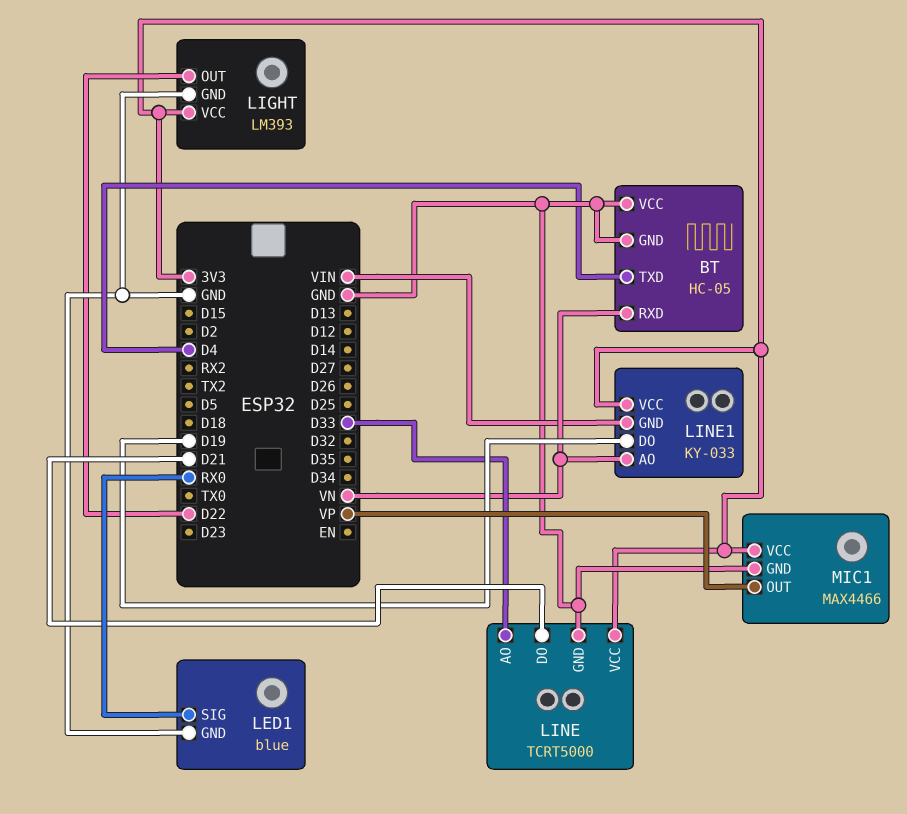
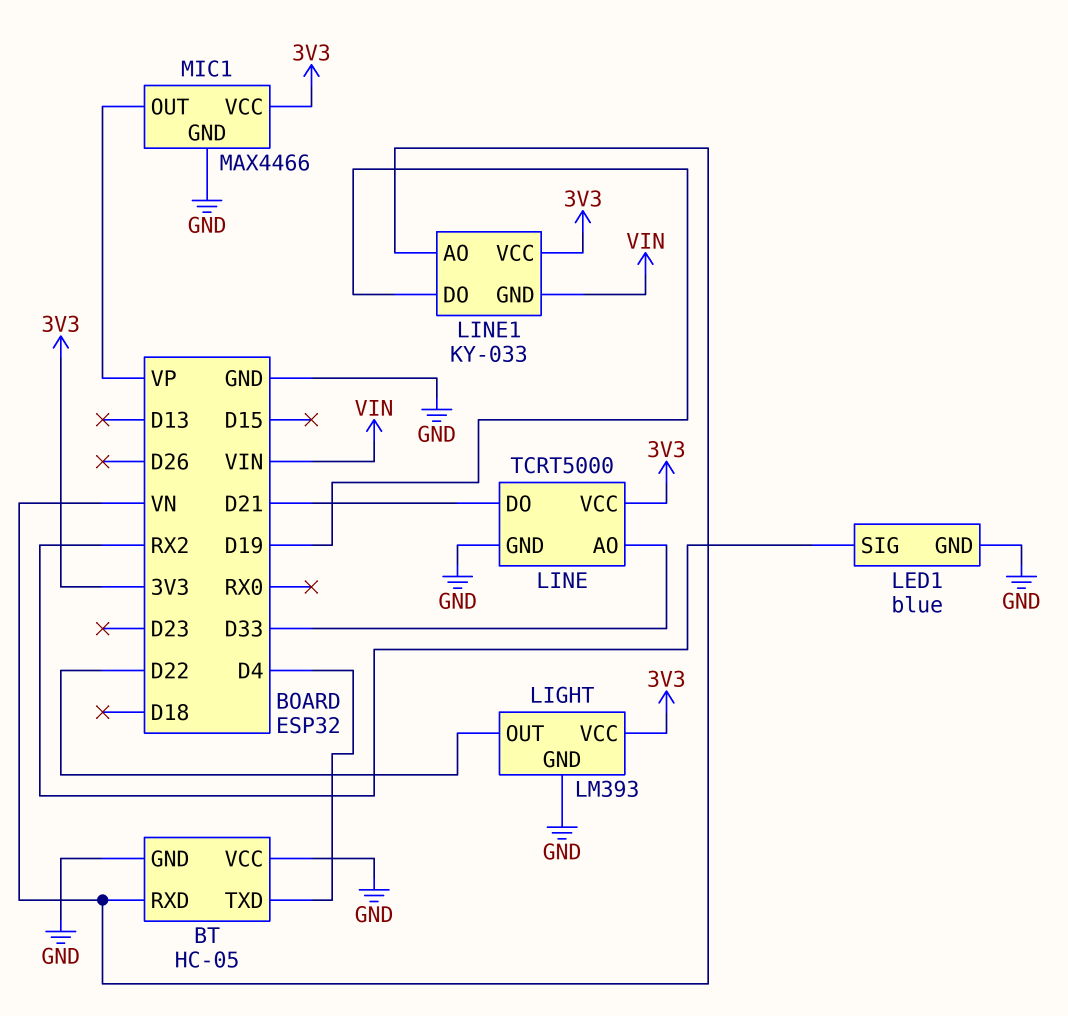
LED1 pin SIG: RX0 -> RX2

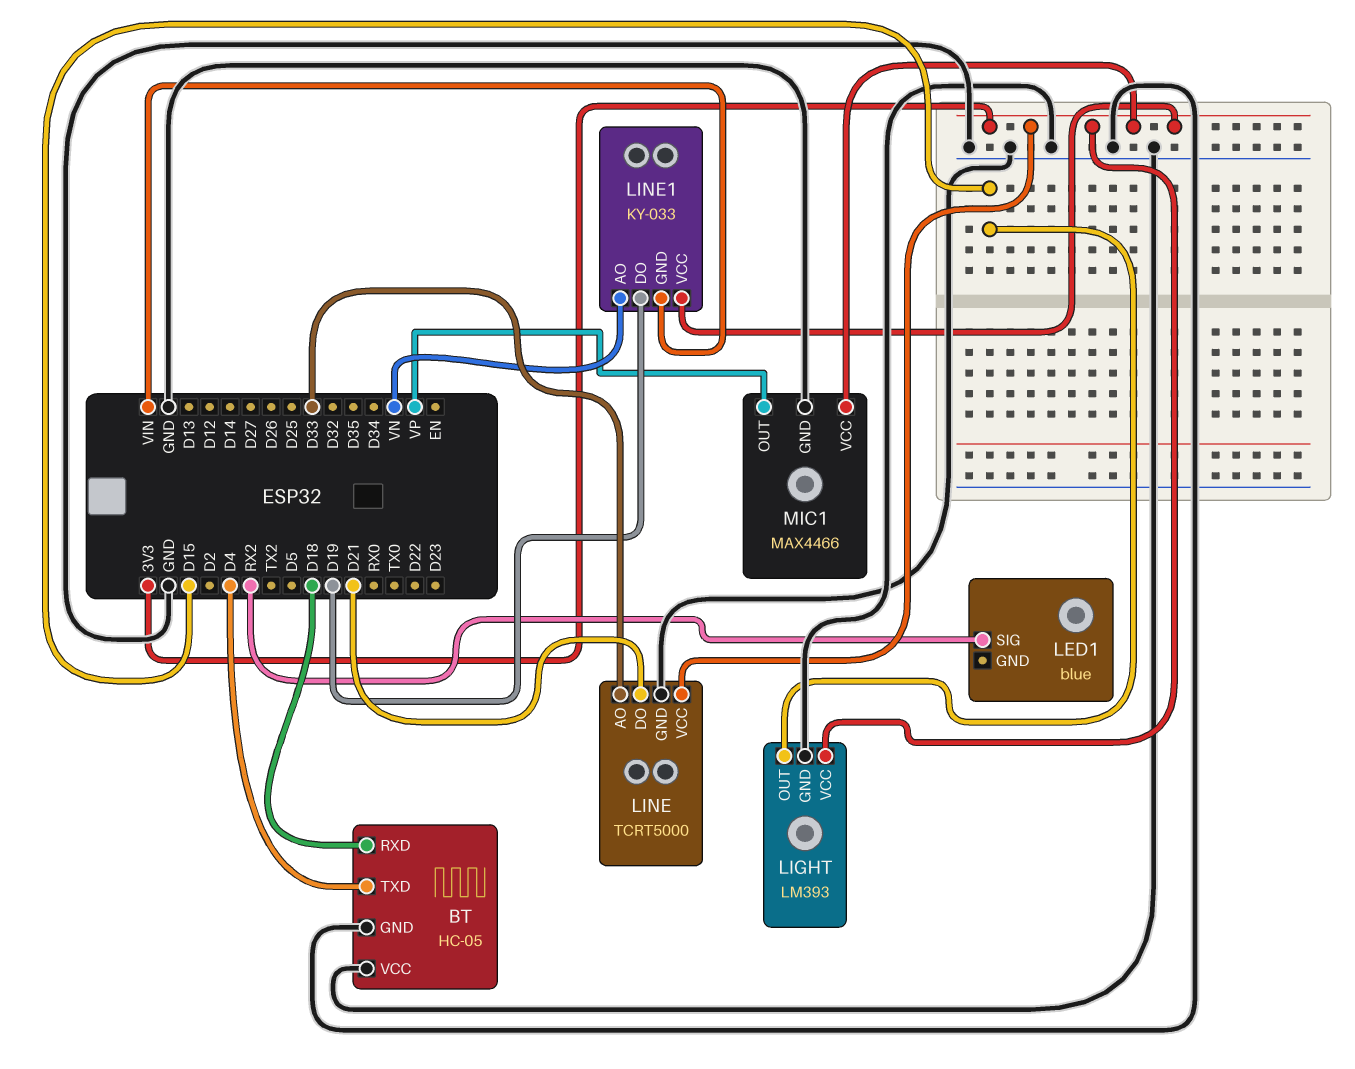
BT pin RXD: VN -> D18
LED1 pin GND: GND -> none
LIGHT pin OUT: D22 -> D15

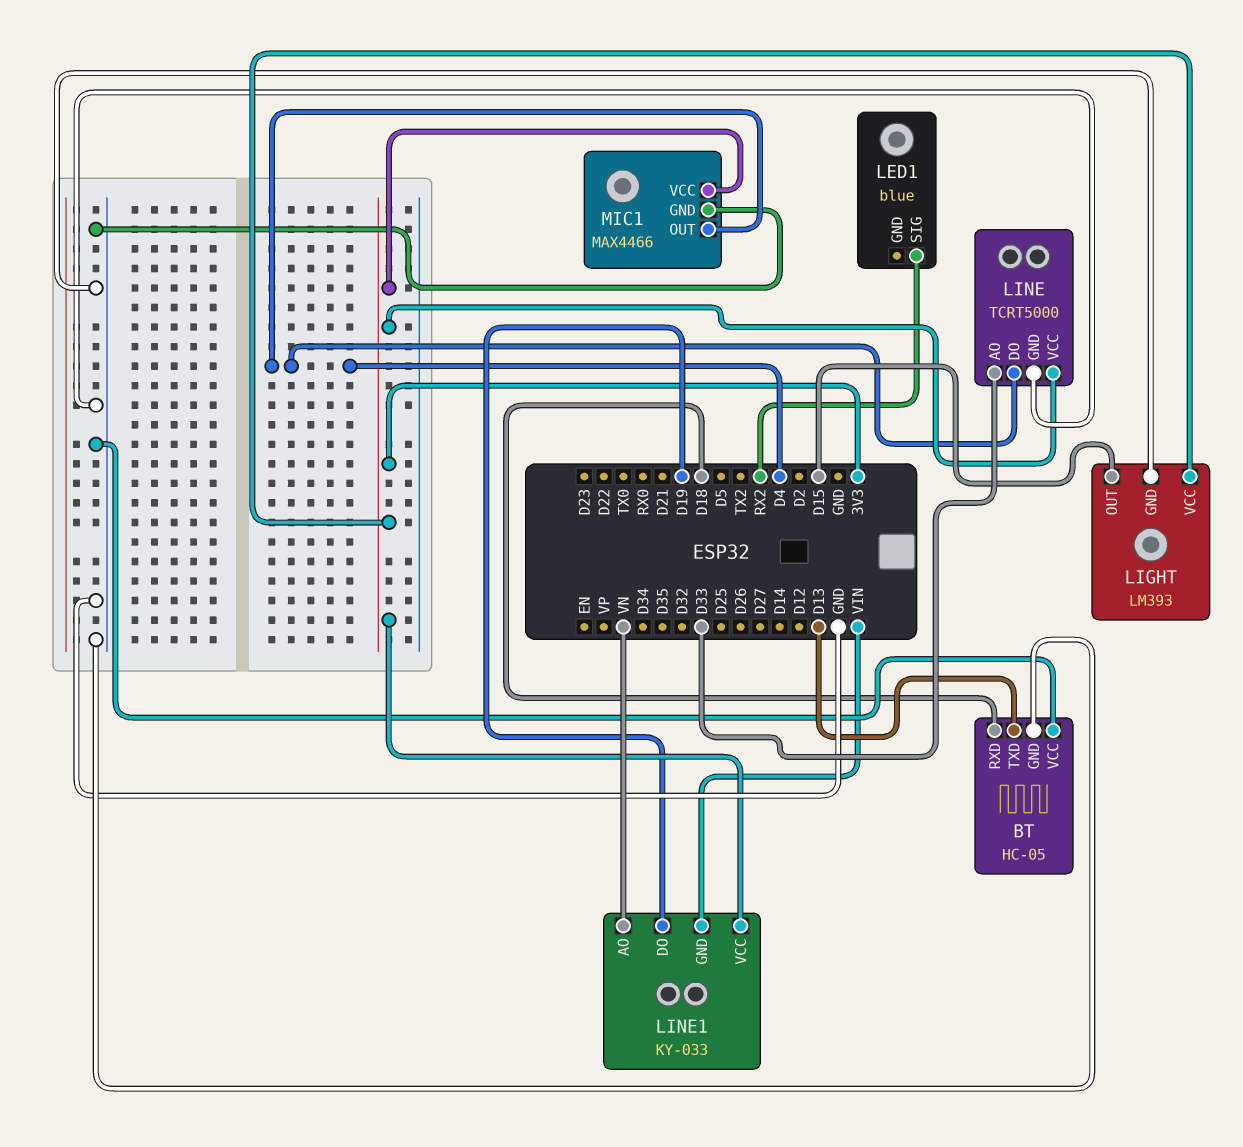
BT pin TXD: D4 -> D13
LINE pin DO: D21 -> D4
MIC1 pin OUT: VP -> D4

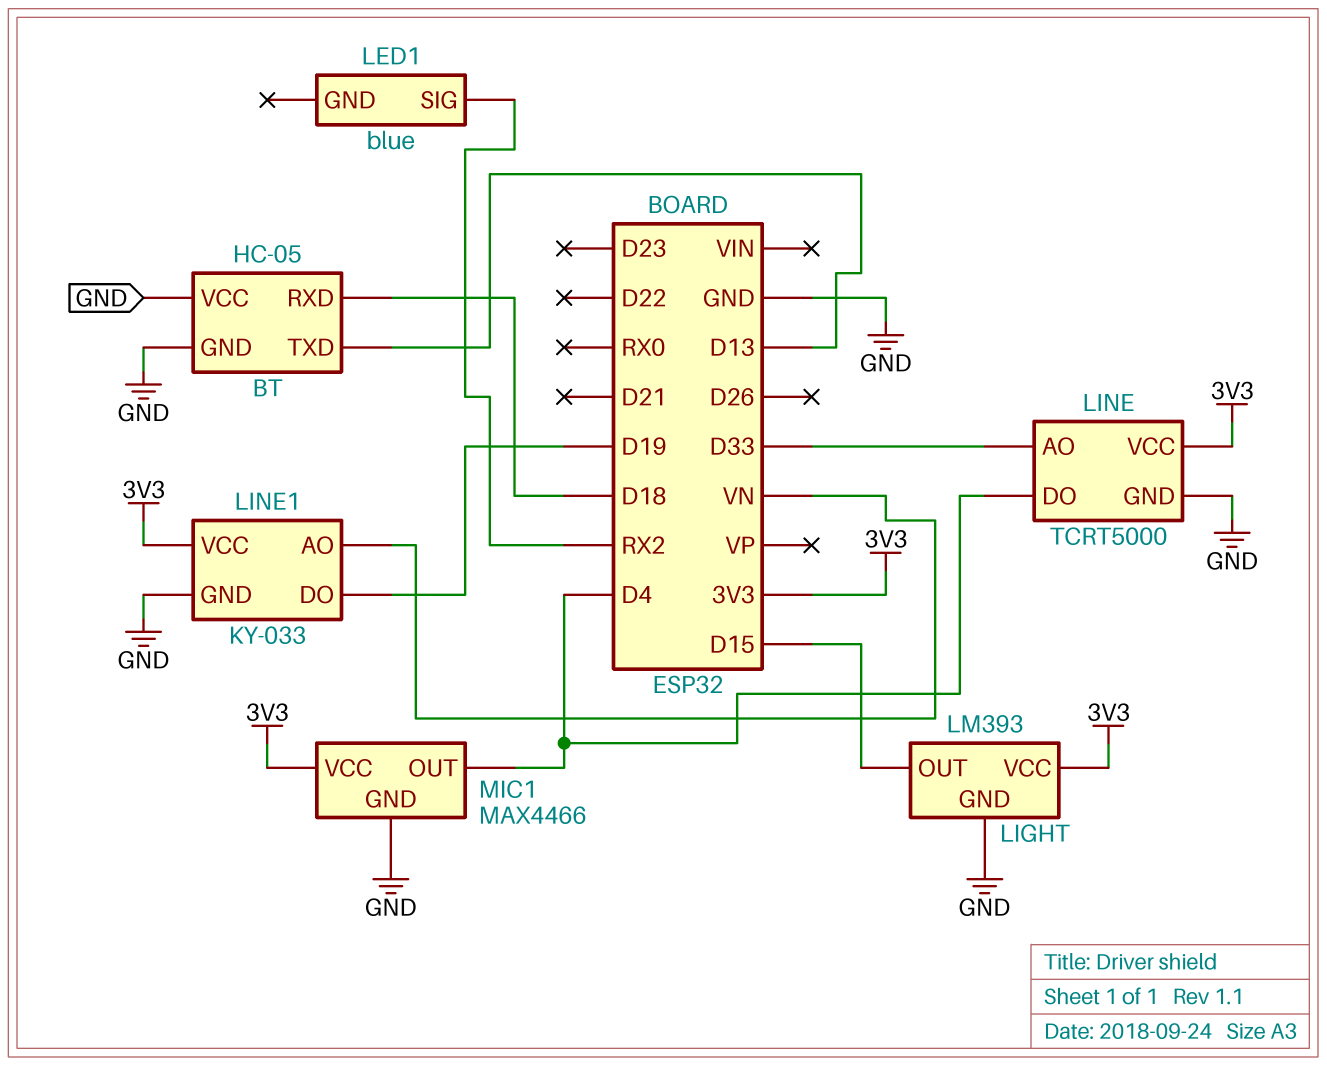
LINE1 pin GND: VIN -> GND

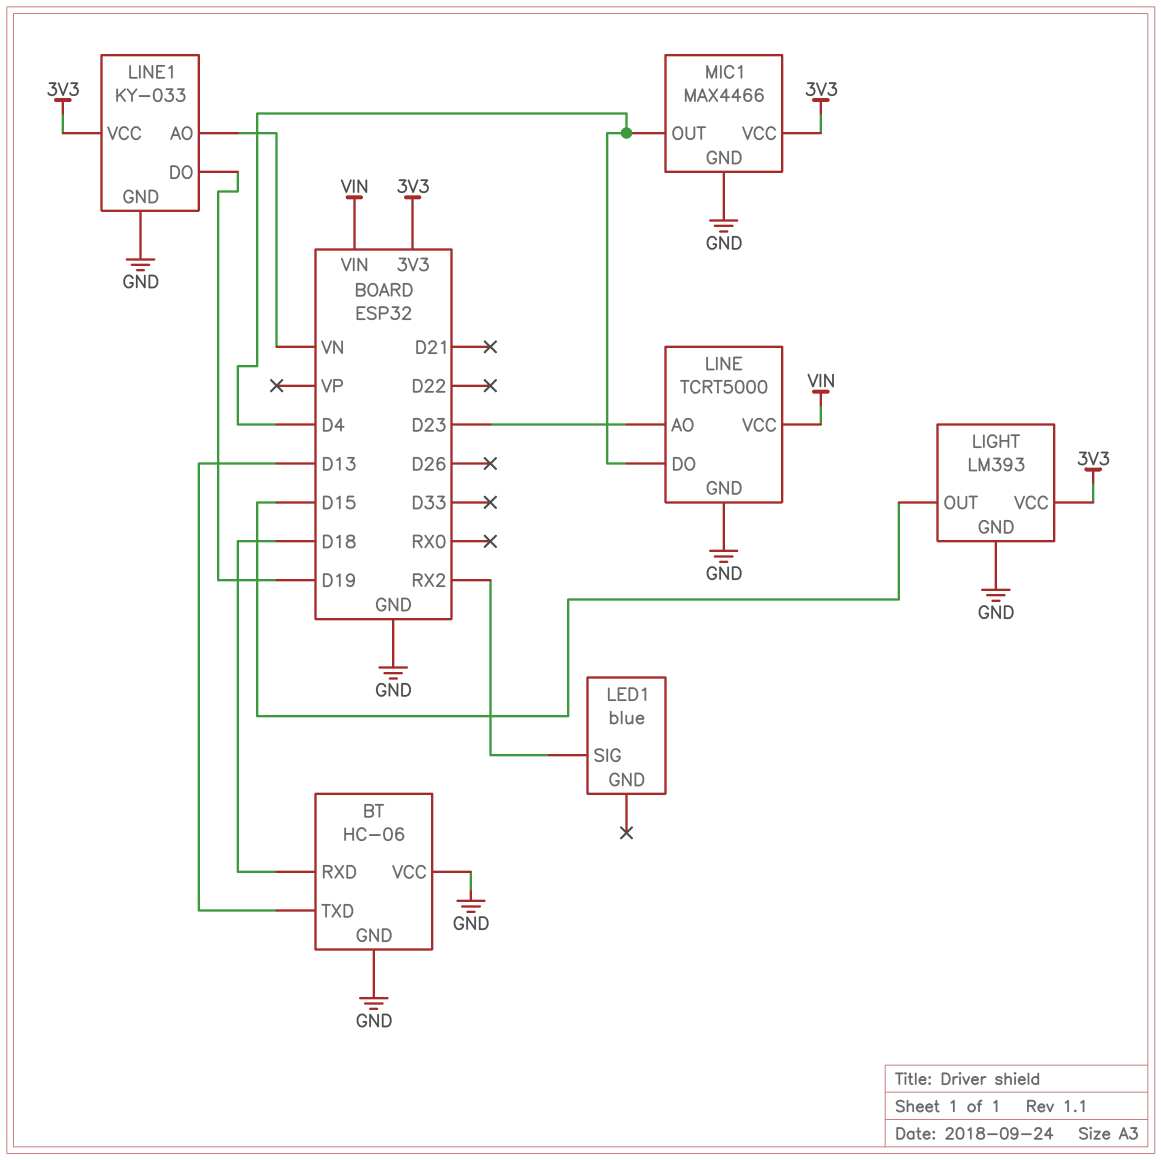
BT: HC-05 -> HC-06
LINE pin AO: D33 -> D23
LINE pin VCC: 3V3 -> VIN

